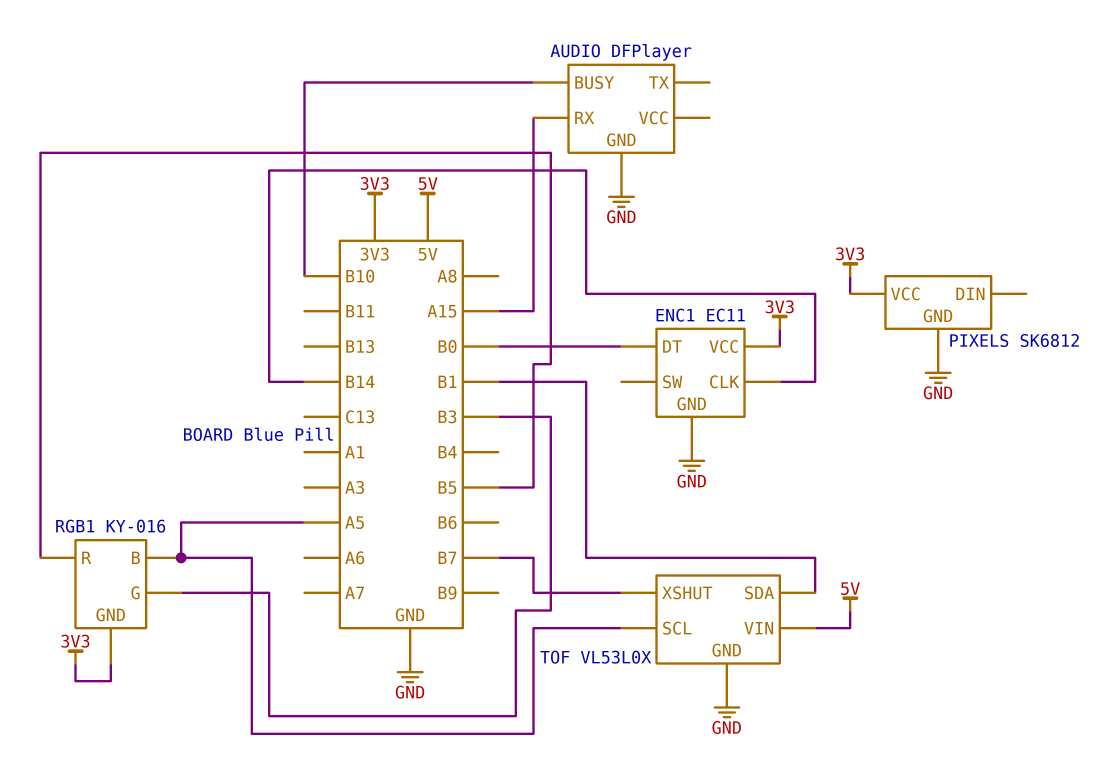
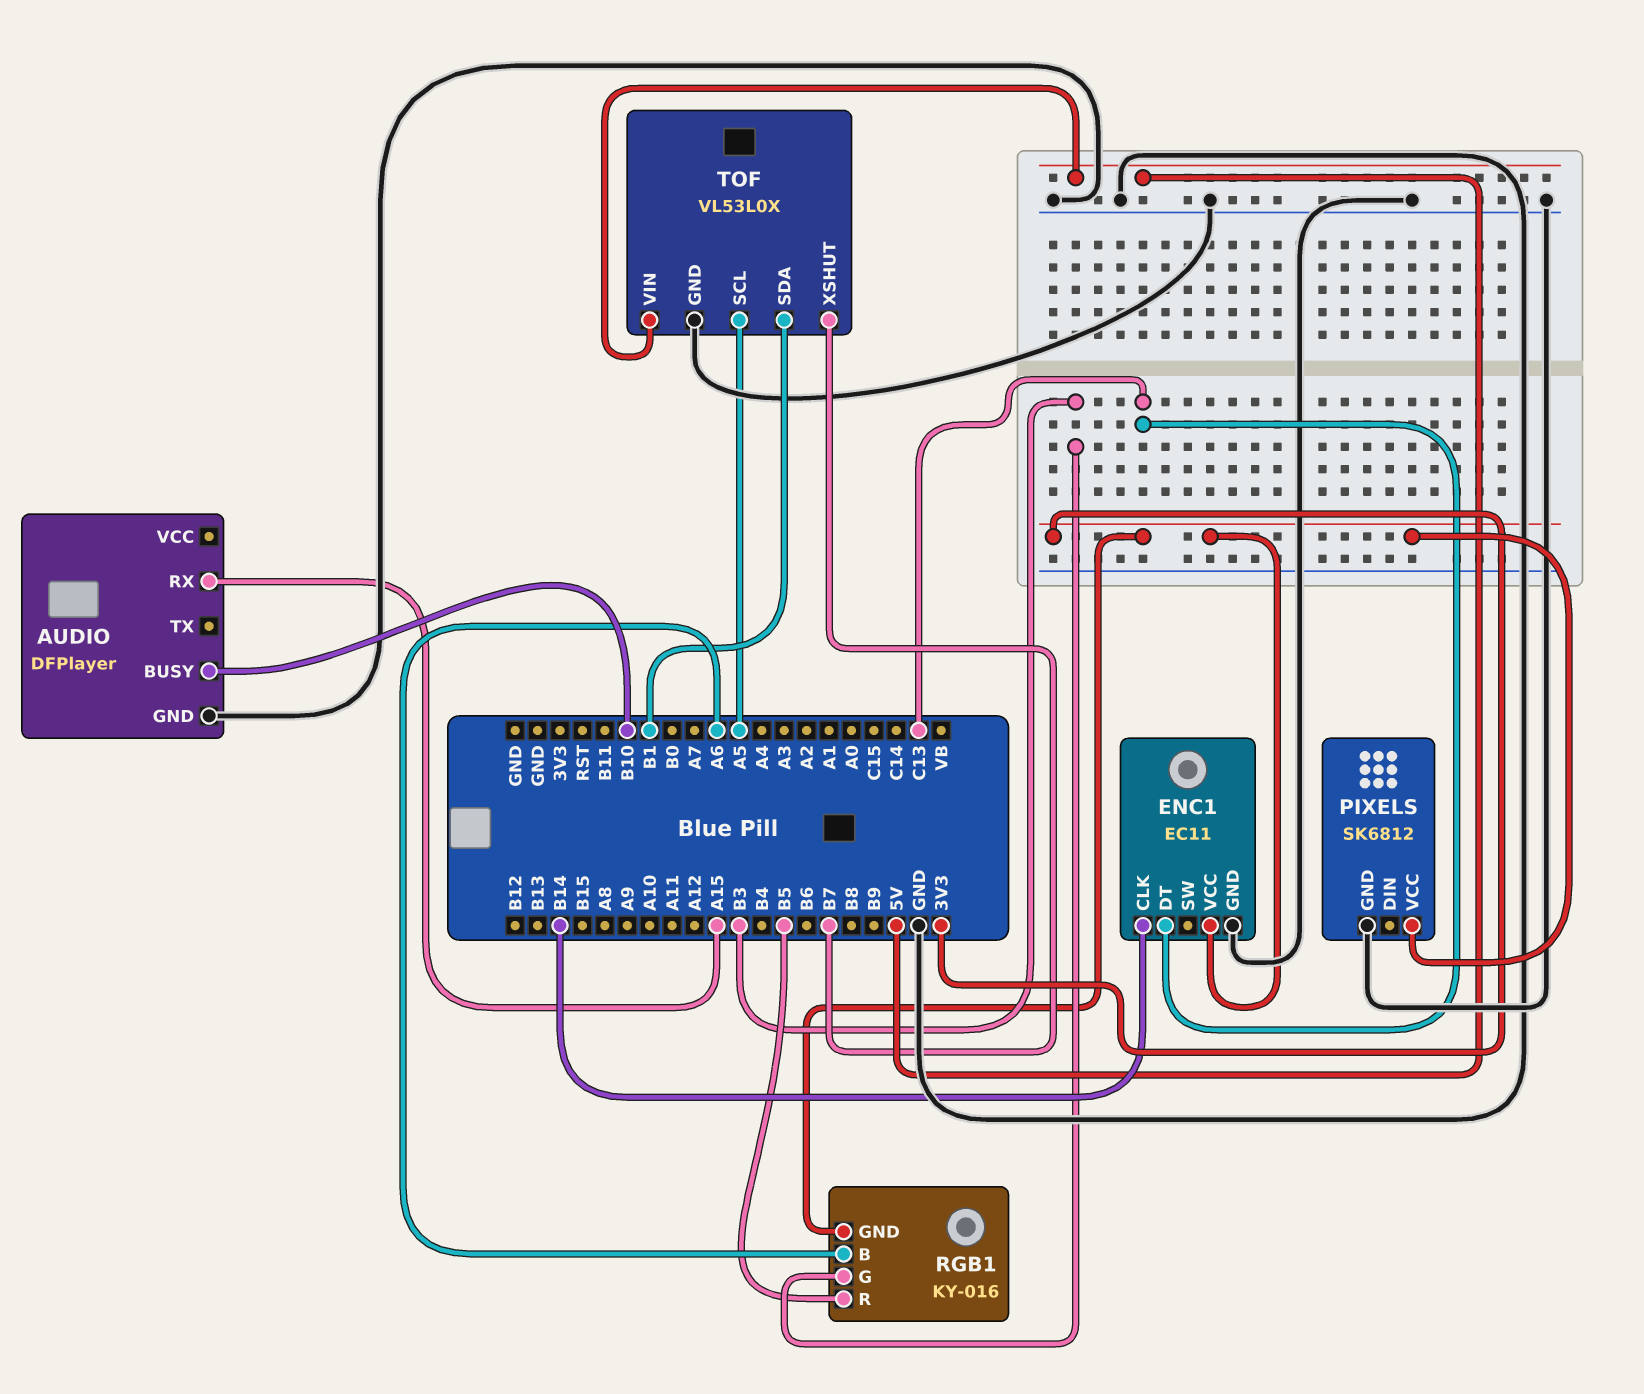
ENC1 pin DT: B0 -> C13
RGB1 pin B: A5 -> A6

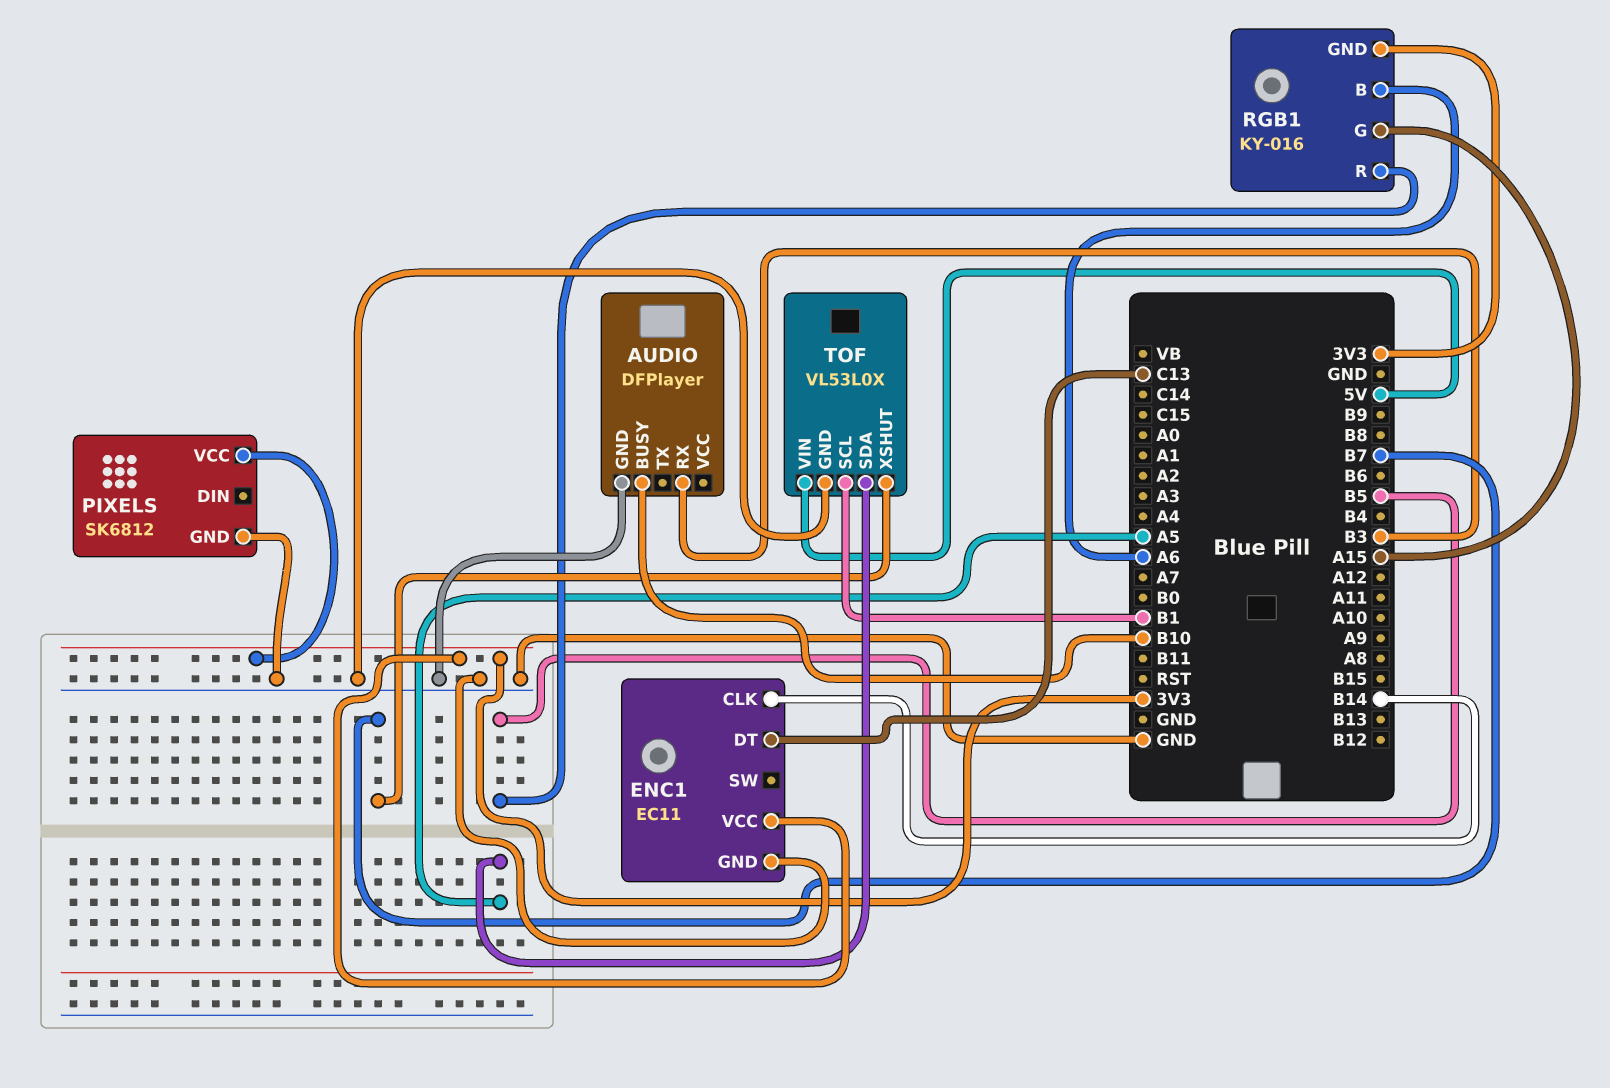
AUDIO pin RX: A15 -> B3
RGB1 pin G: B3 -> A15
TOF pin SCL: A5 -> B1
TOF pin SDA: B1 -> A5

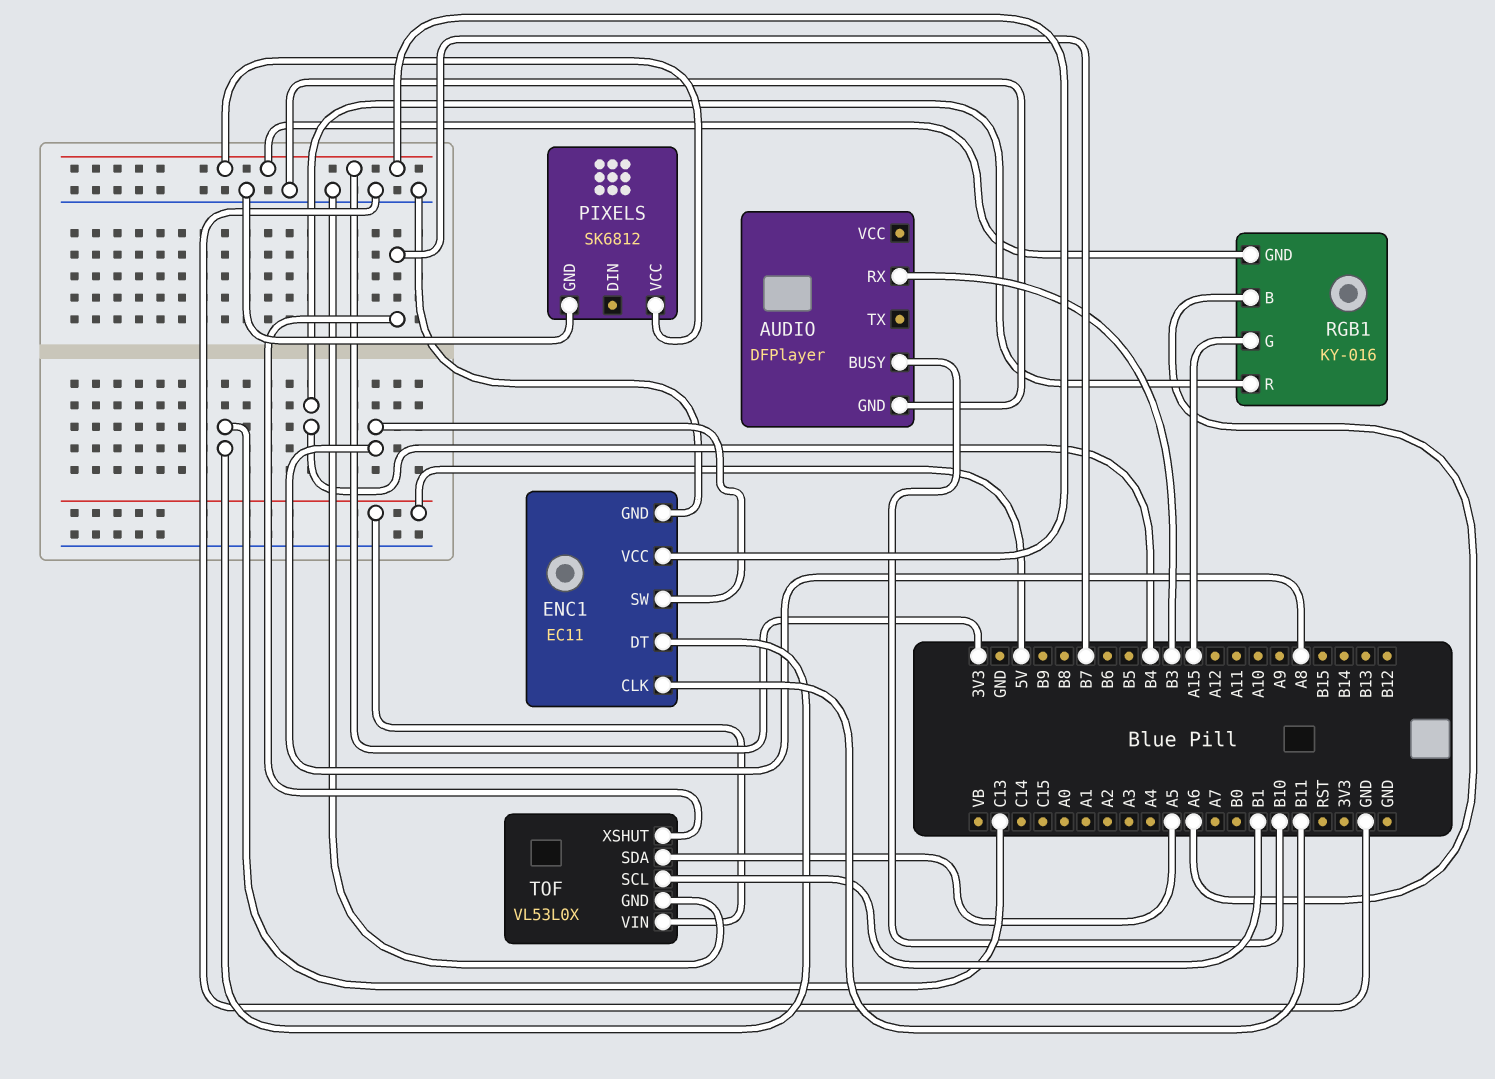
ENC1 pin CLK: B14 -> B11
ENC1 pin SW: none -> A8
RGB1 pin R: B5 -> B4

